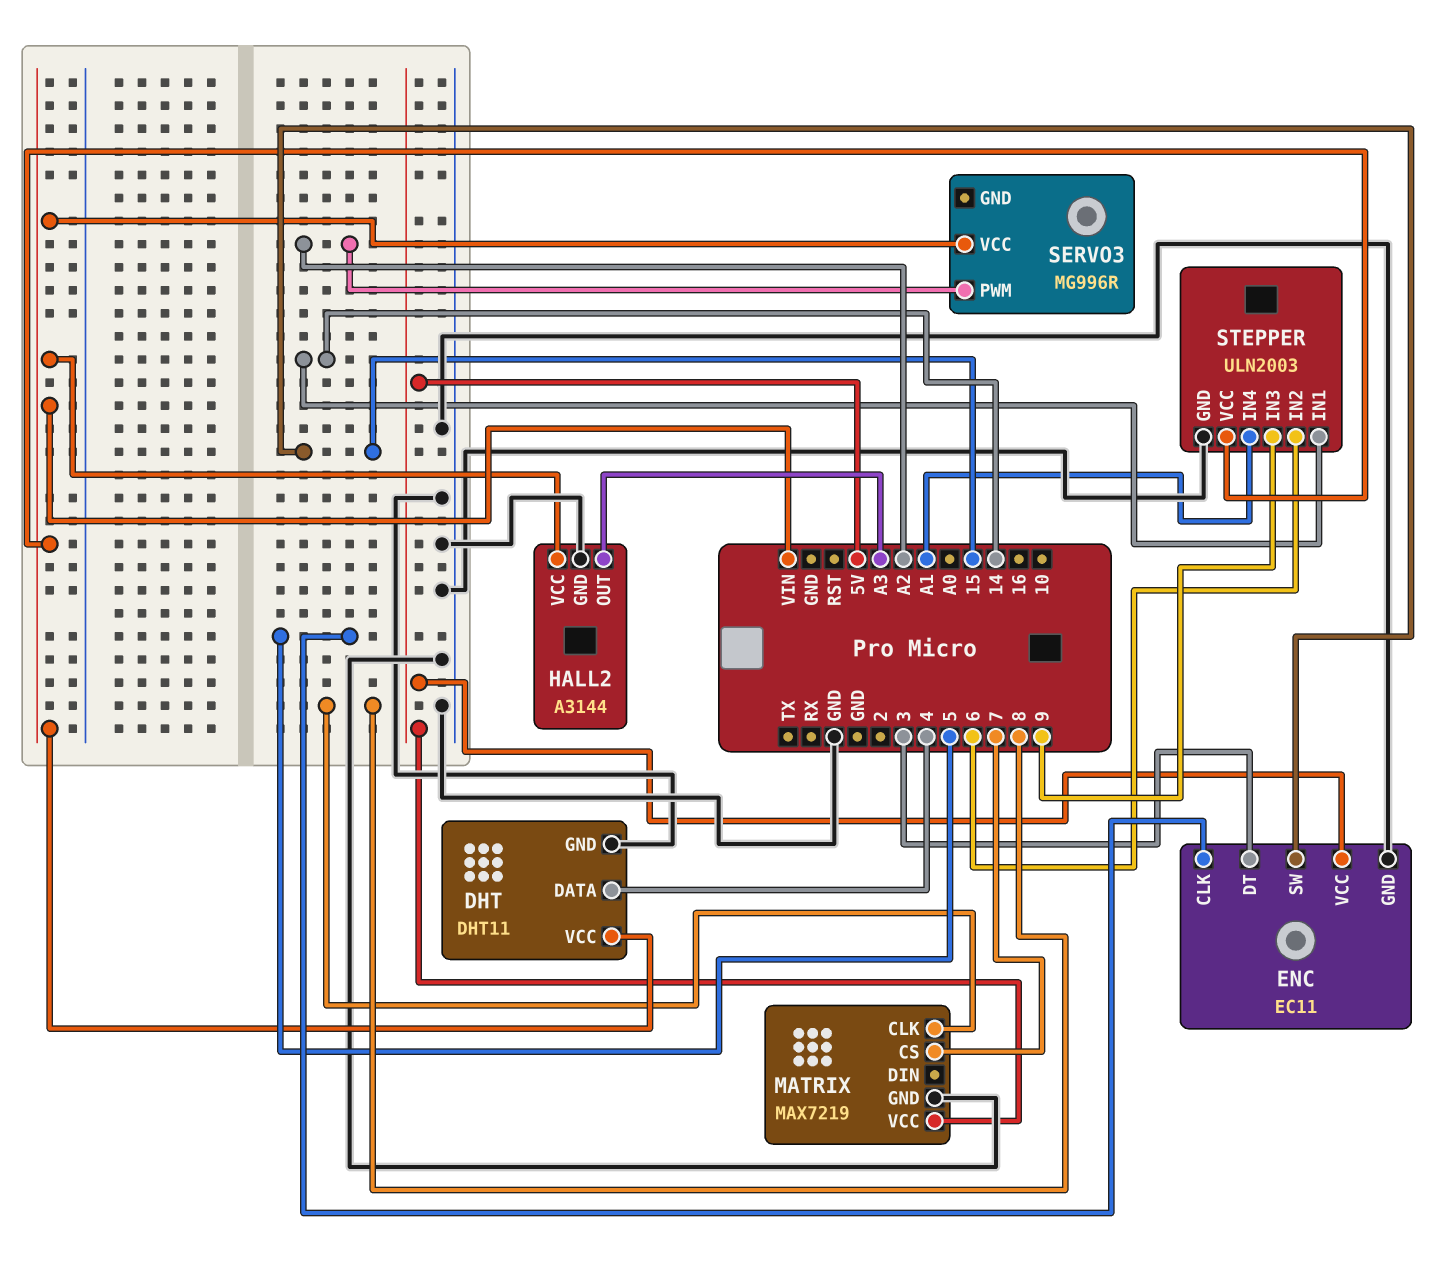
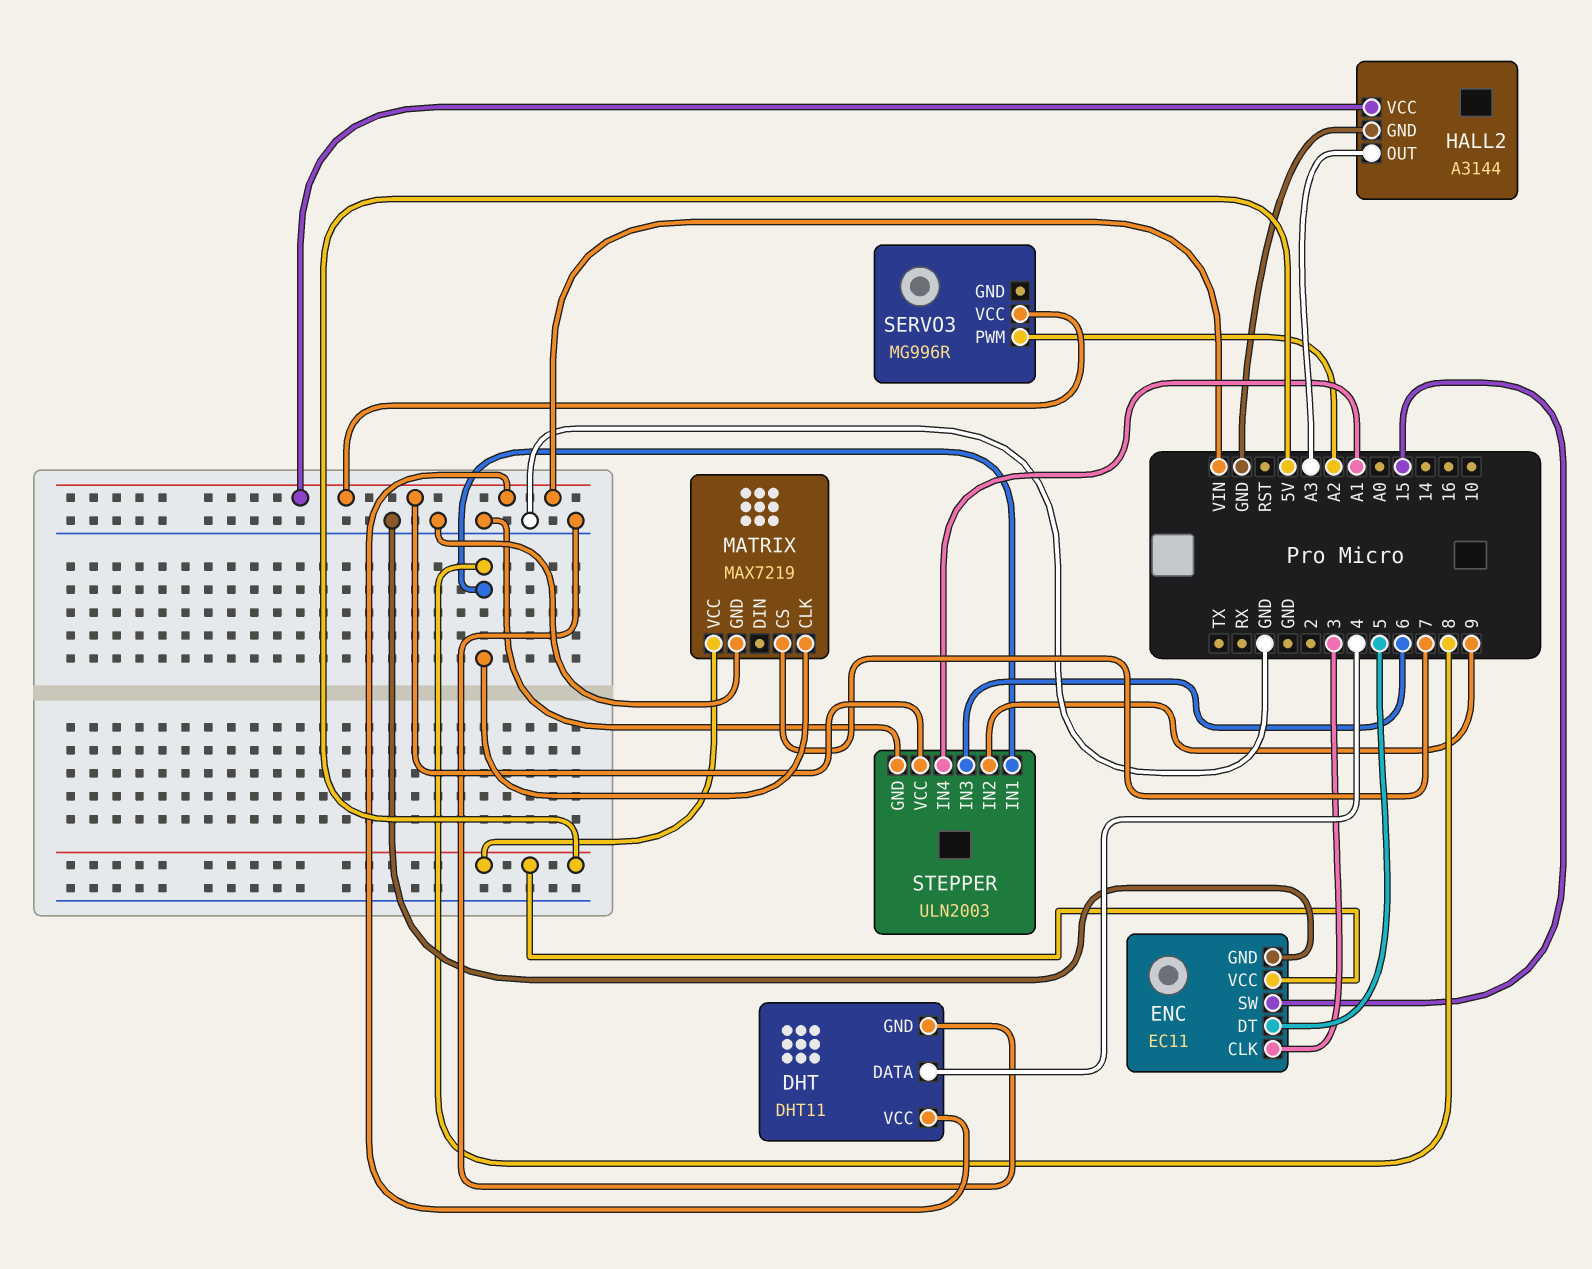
ENC pin CLK: 5 -> 3
ENC pin DT: 3 -> 5
STEPPER pin IN1: 14 -> 8
STEPPER pin IN2: 6 -> 9
STEPPER pin IN3: 9 -> 6

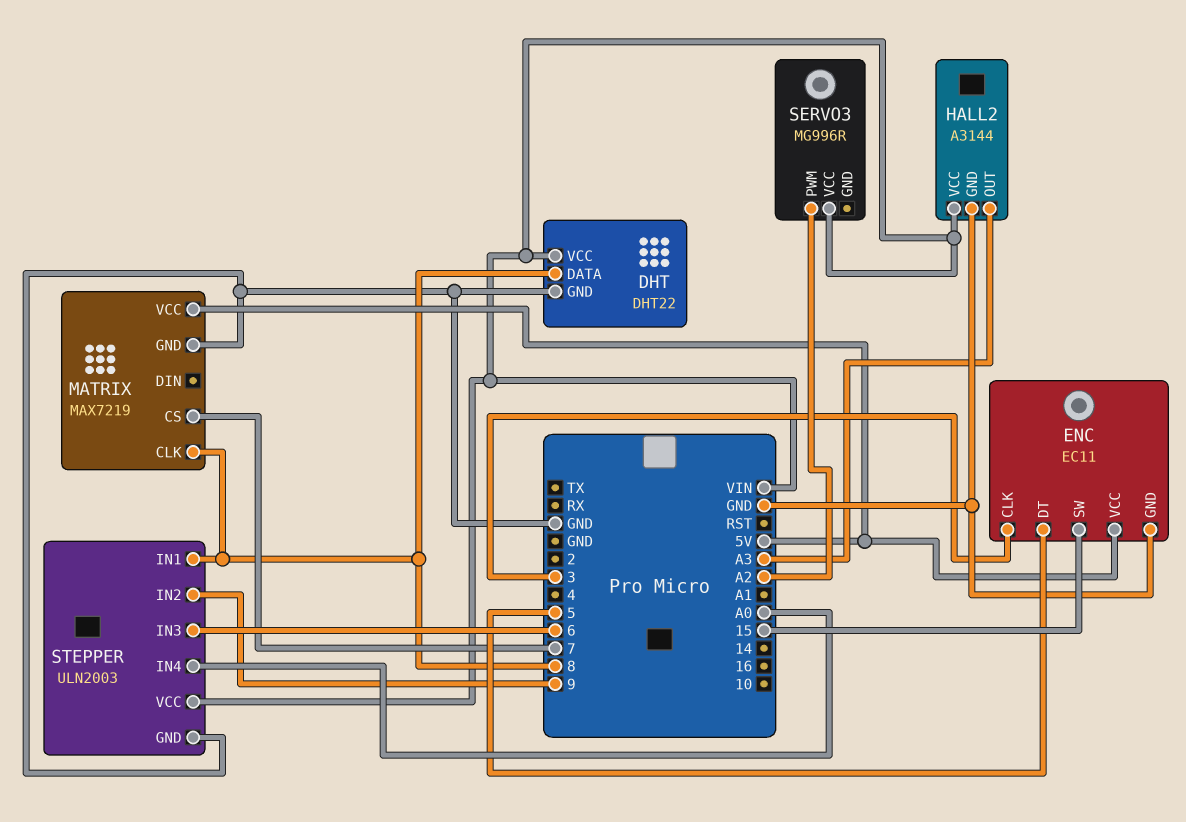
DHT: DHT11 -> DHT22
DHT pin DATA: 4 -> 8
STEPPER pin IN4: A1 -> A0

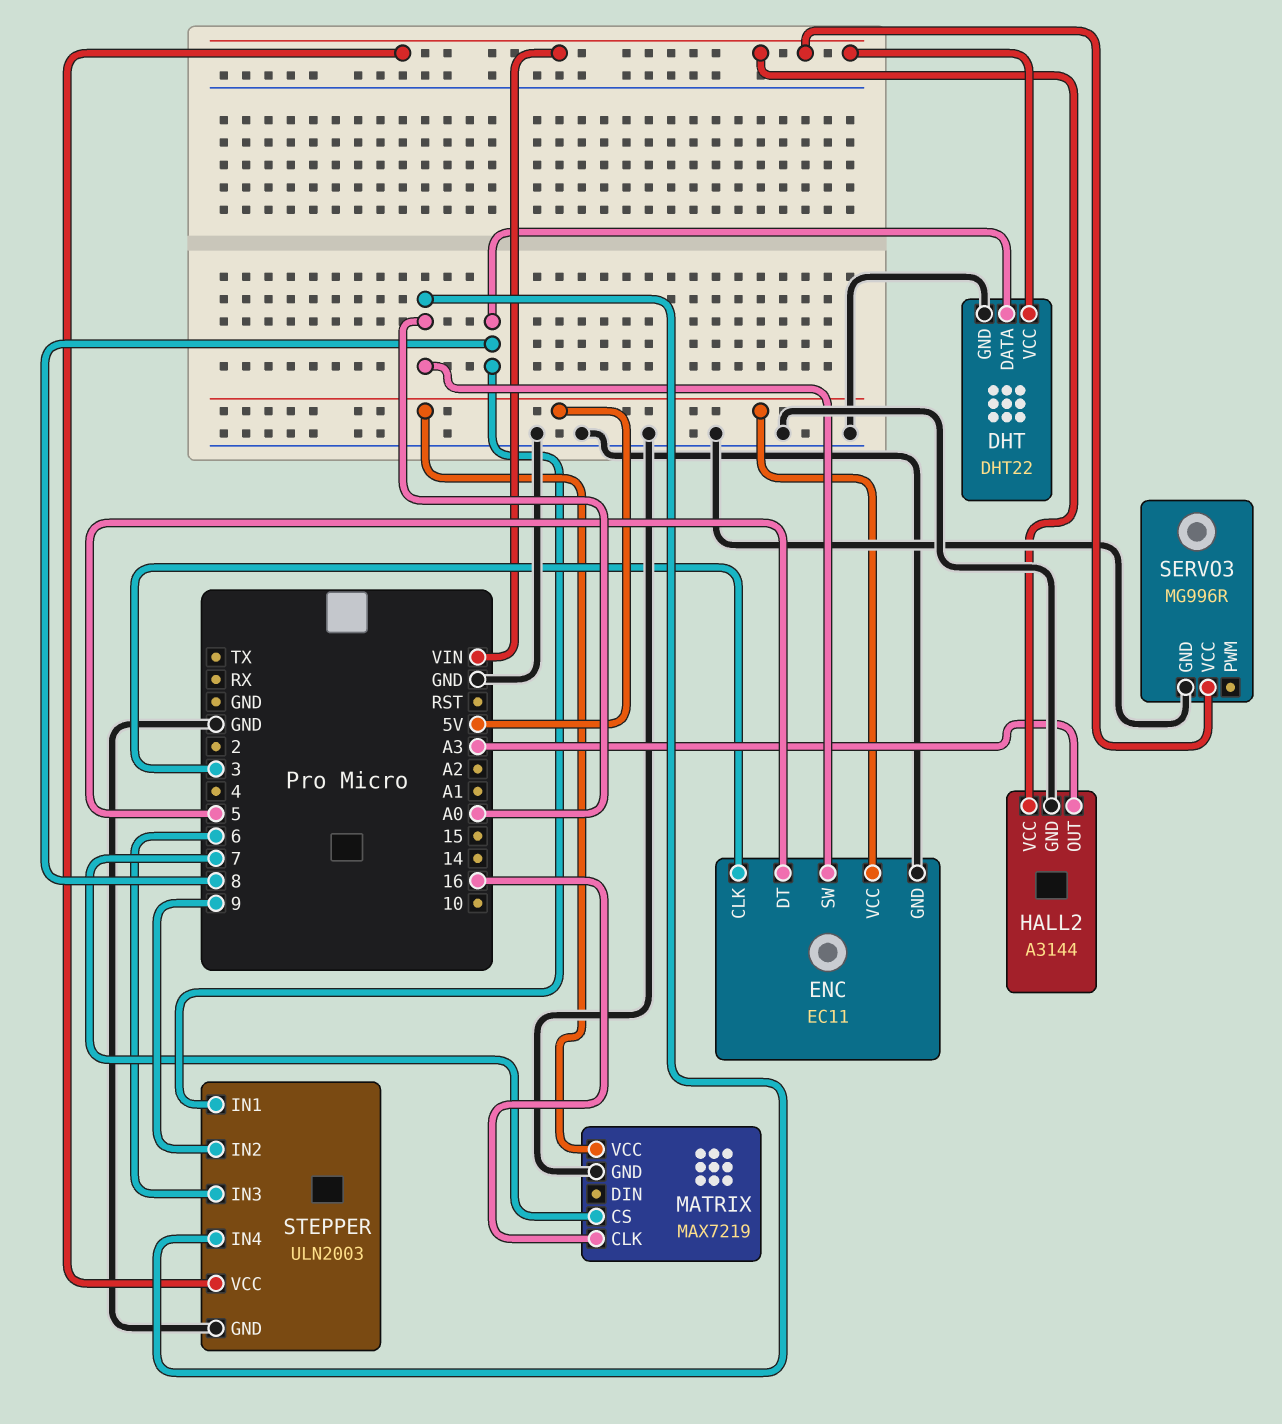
ENC pin SW: 15 -> A0
MATRIX pin CLK: 8 -> 16
SERVO3 pin GND: none -> GND
SERVO3 pin PWM: A2 -> none

